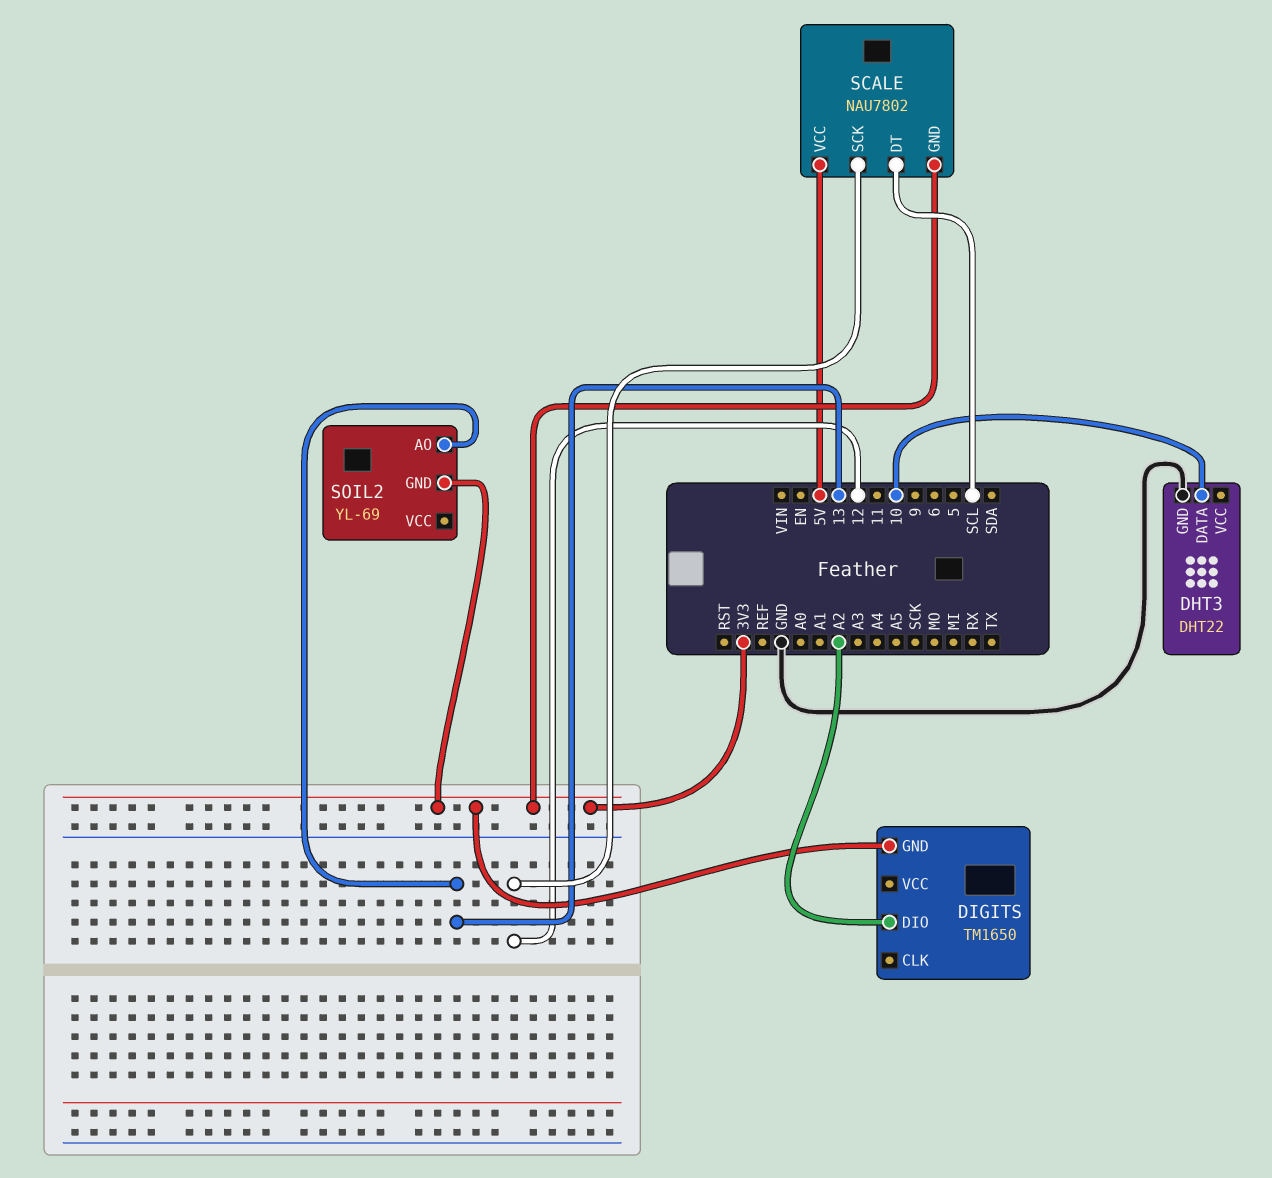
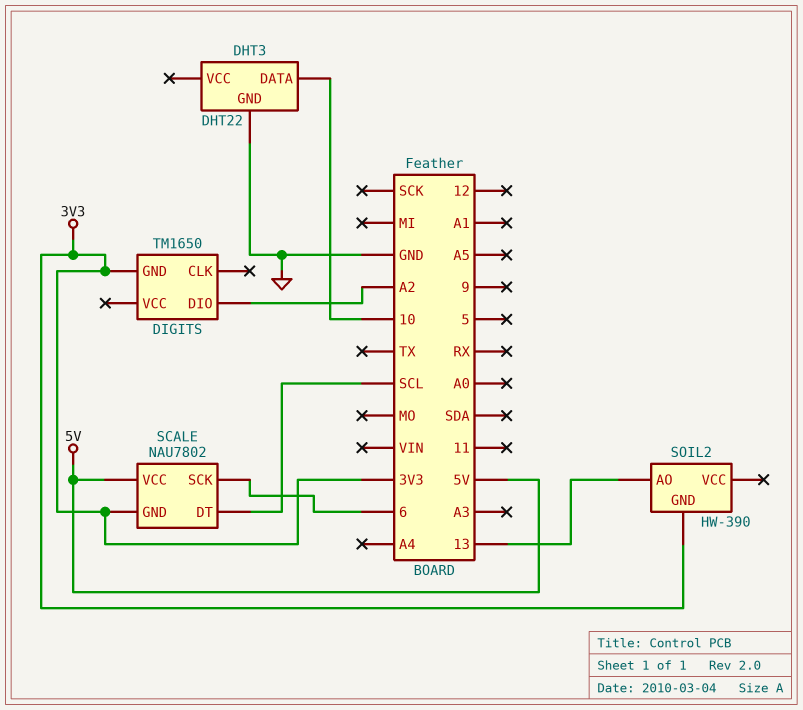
SCALE pin SCK: 12 -> 6
SOIL2: YL-69 -> HW-390

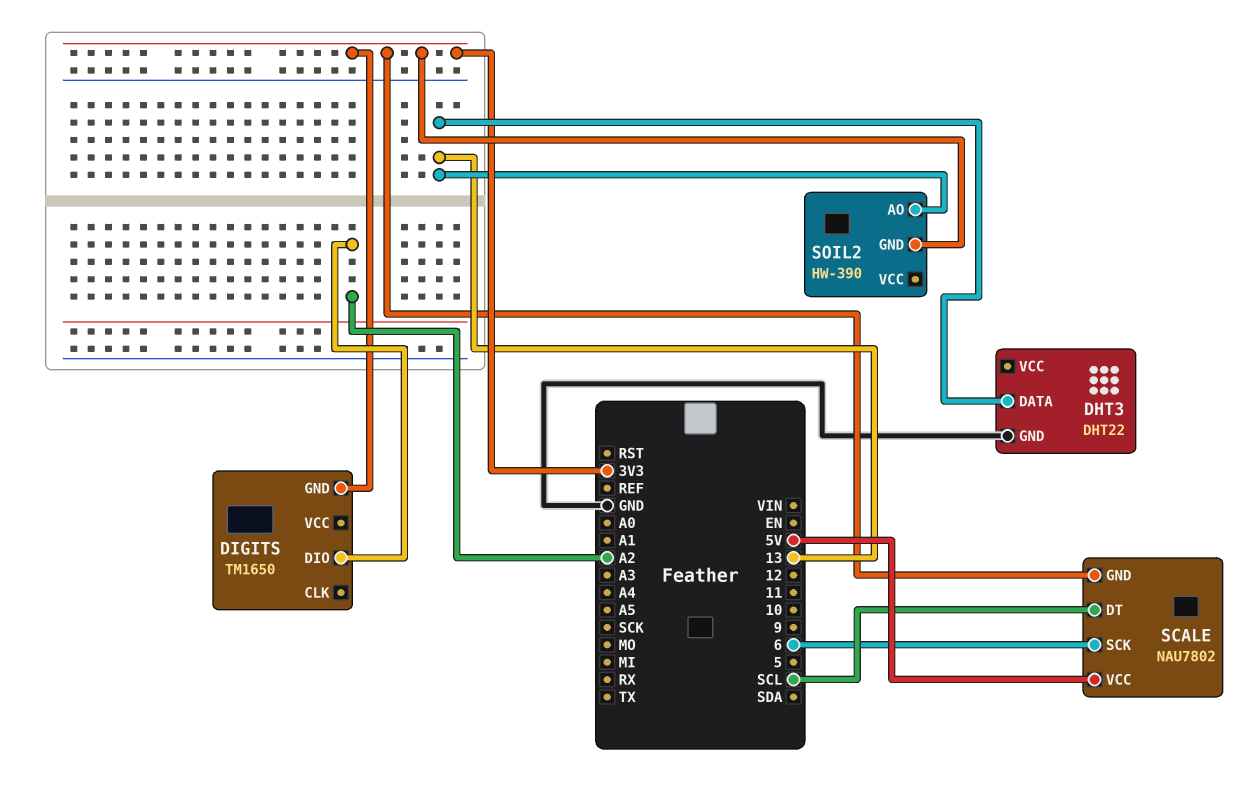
DHT3 pin DATA: 10 -> 13

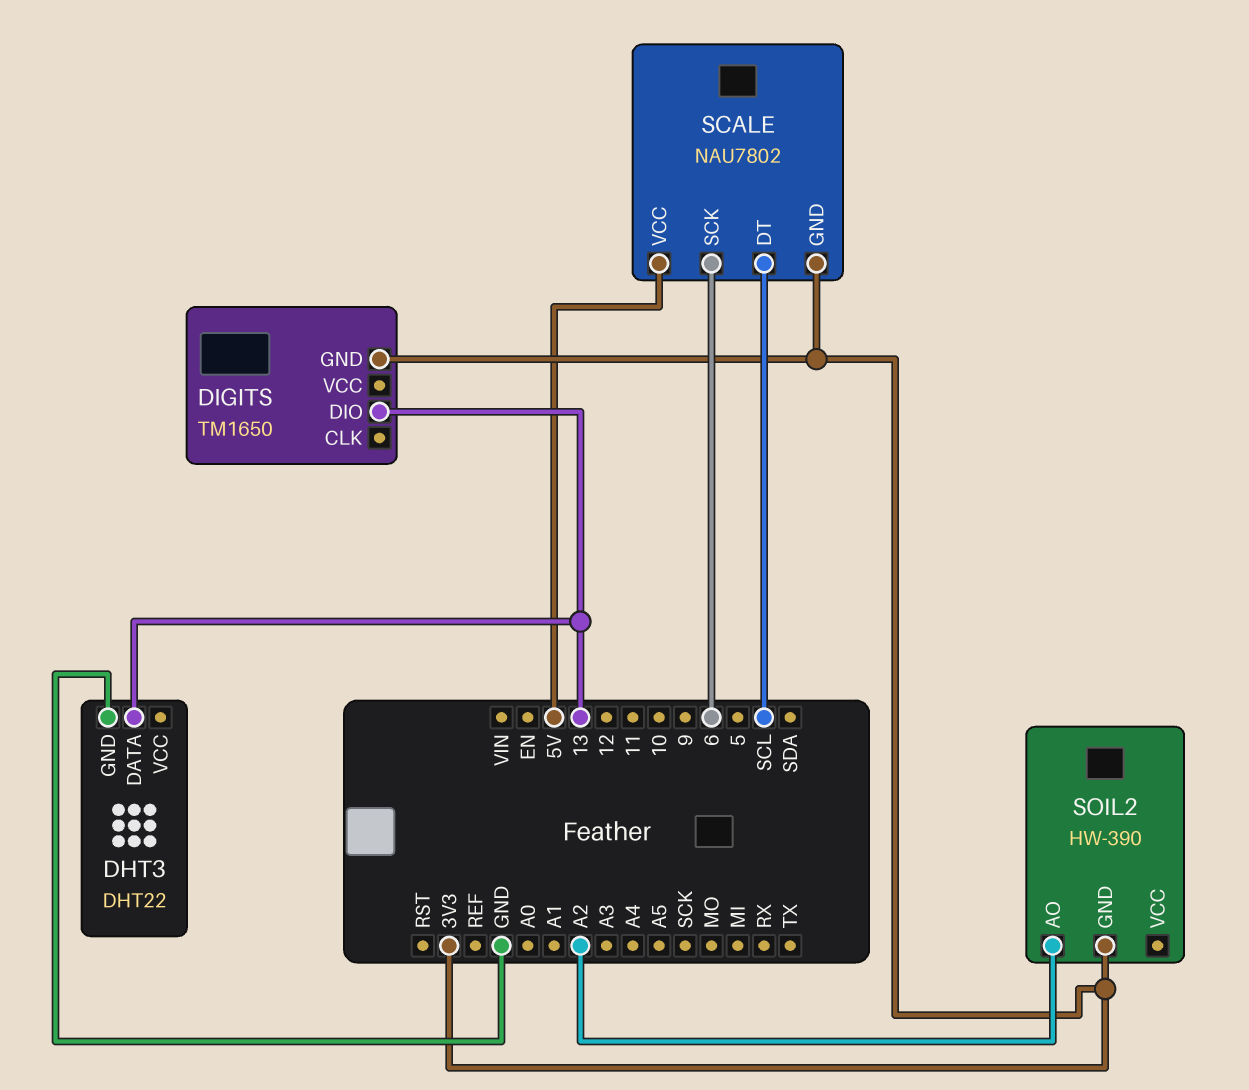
DIGITS pin DIO: A2 -> 13
SOIL2 pin AO: 13 -> A2

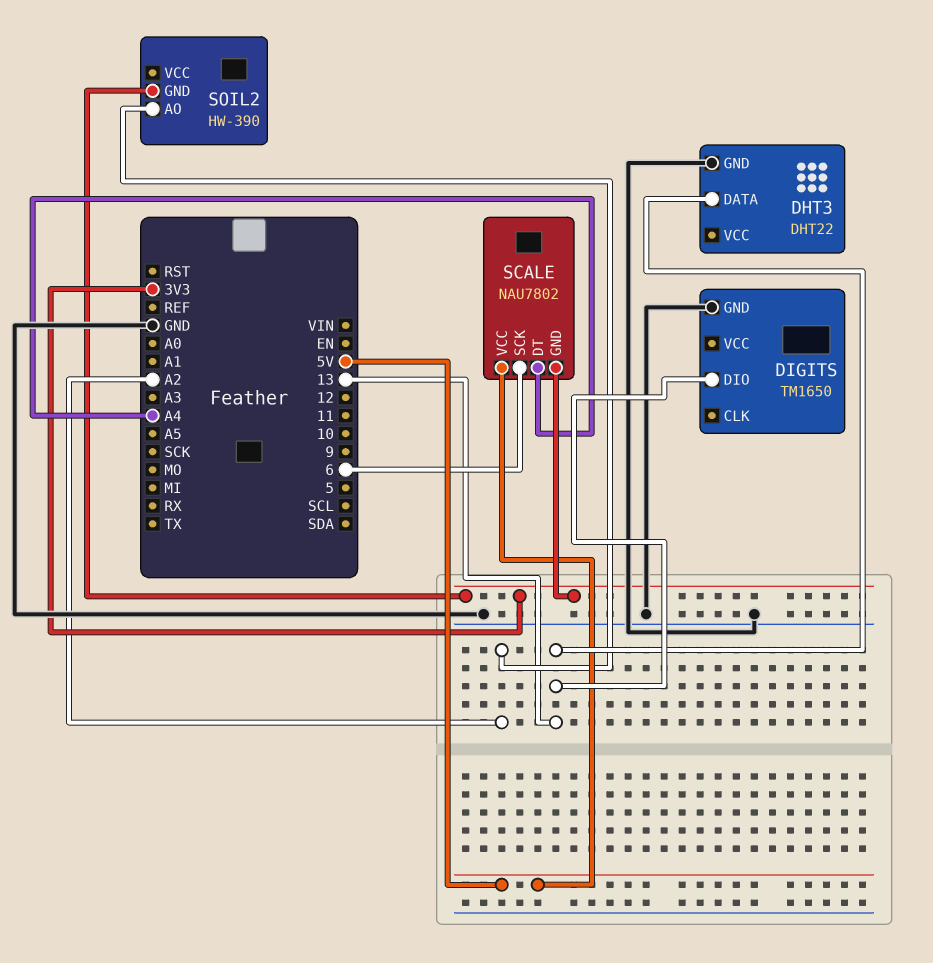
DIGITS pin GND: 3V3 -> GND
SCALE pin DT: SCL -> A4

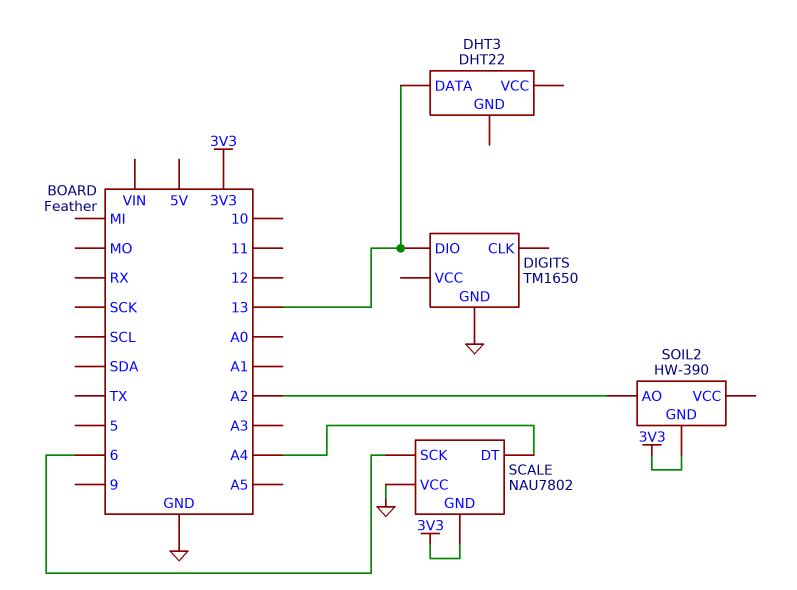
DHT3 pin GND: GND -> none
SCALE pin VCC: 5V -> GND

